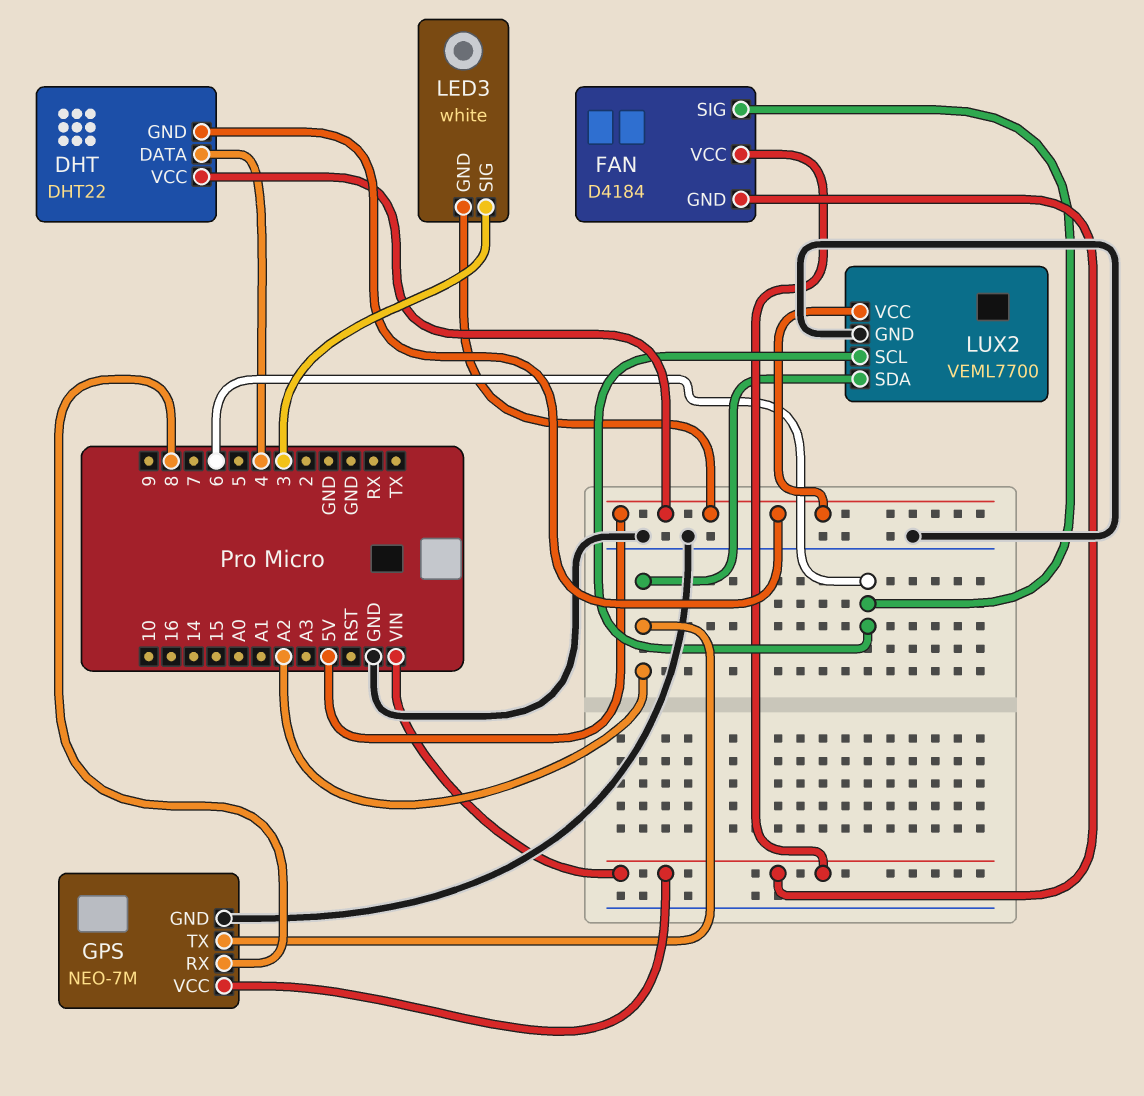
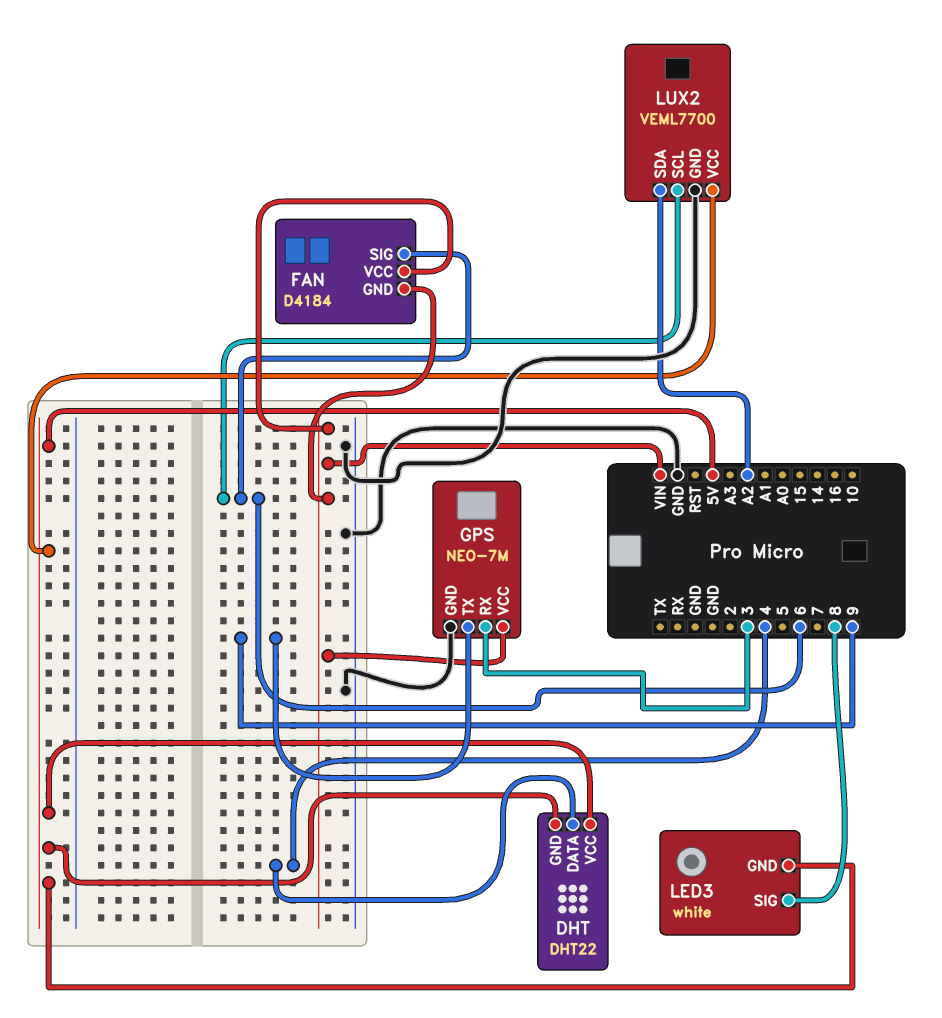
GPS pin RX: 8 -> 3
GPS pin TX: A2 -> 9
LED3 pin SIG: 3 -> 8

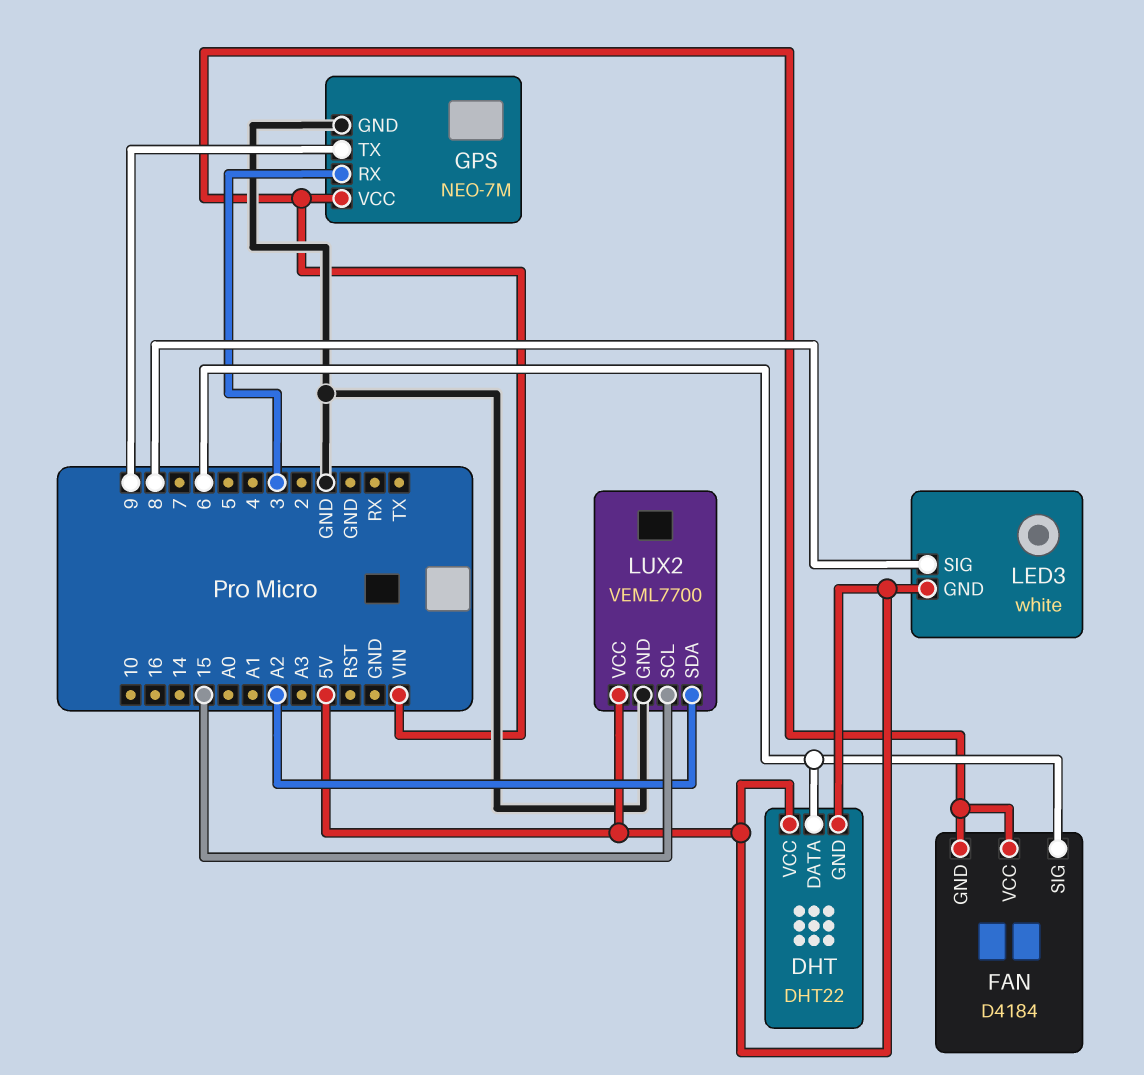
DHT pin DATA: 4 -> 6
LUX2 pin SCL: 6 -> 15

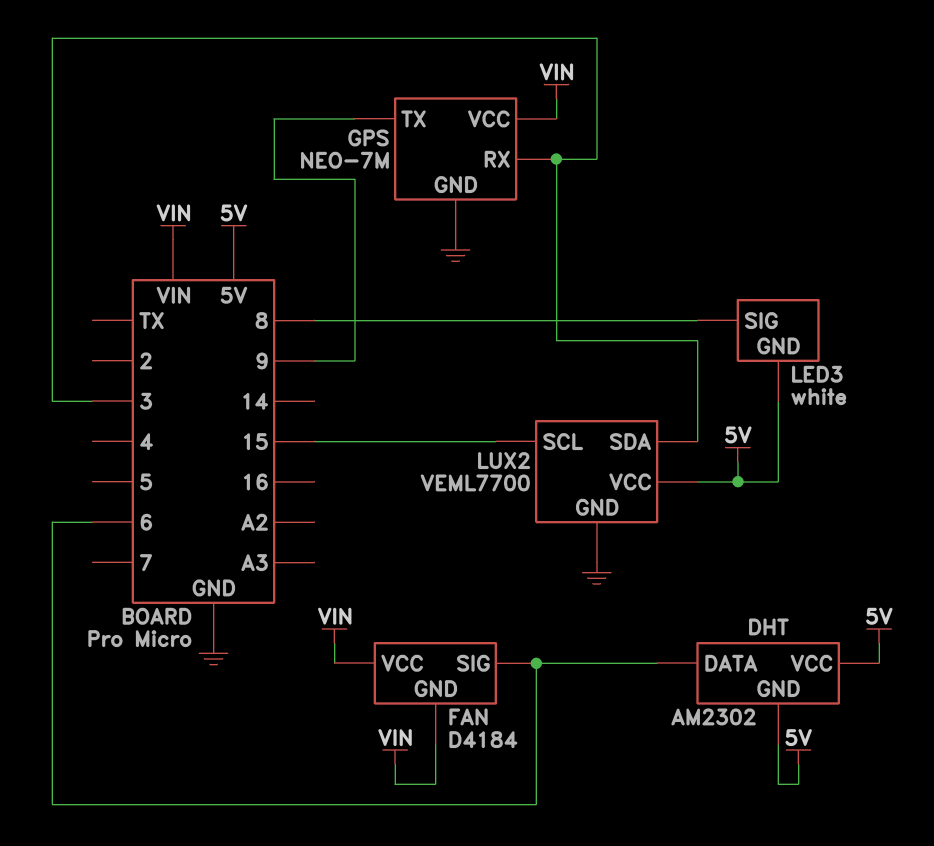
DHT: DHT22 -> AM2302
LUX2 pin SDA: A2 -> 3

